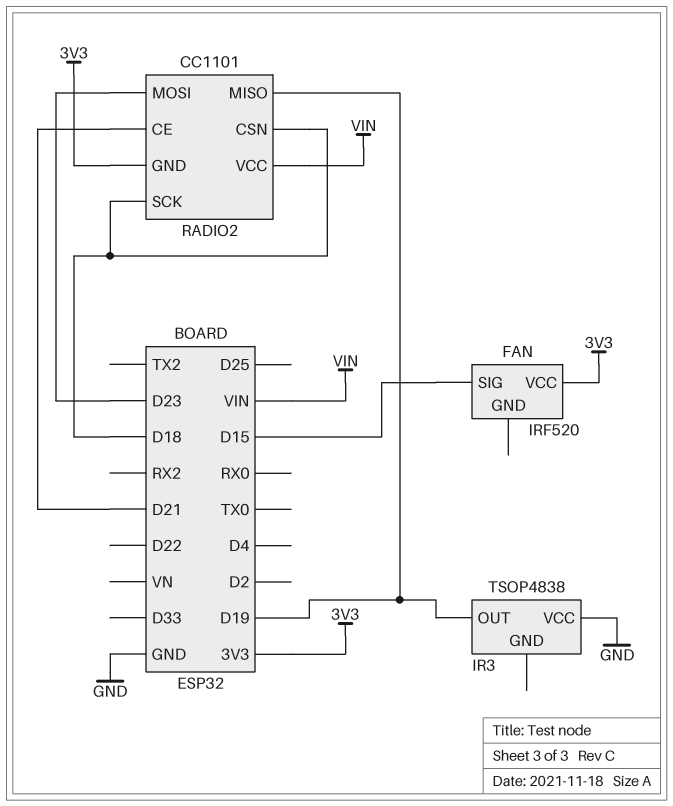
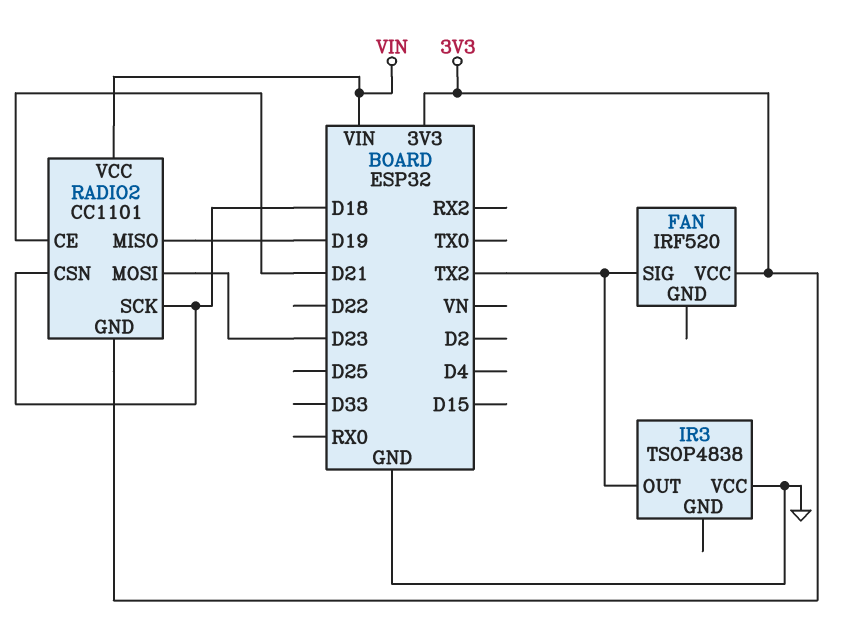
FAN pin SIG: D15 -> TX2
IR3 pin OUT: D19 -> TX2

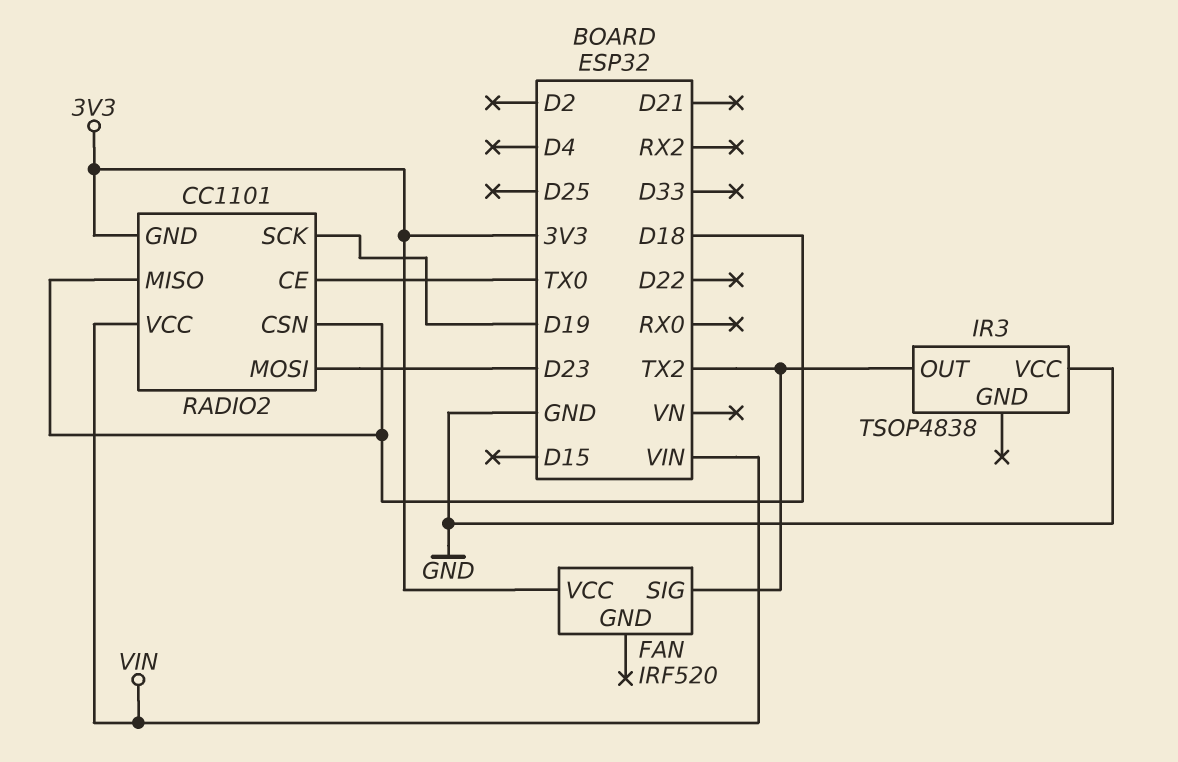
RADIO2 pin CE: D21 -> TX0
RADIO2 pin MISO: D19 -> D18
RADIO2 pin SCK: D18 -> D19

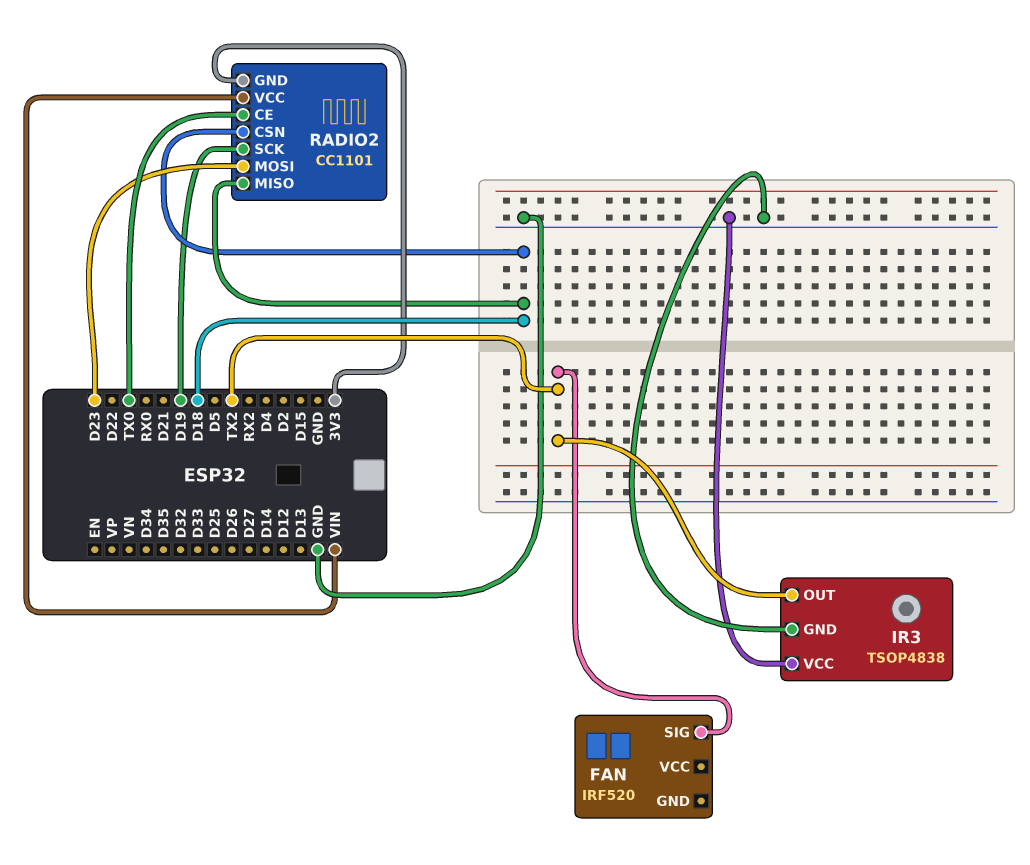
FAN pin VCC: 3V3 -> none
IR3 pin GND: none -> GND

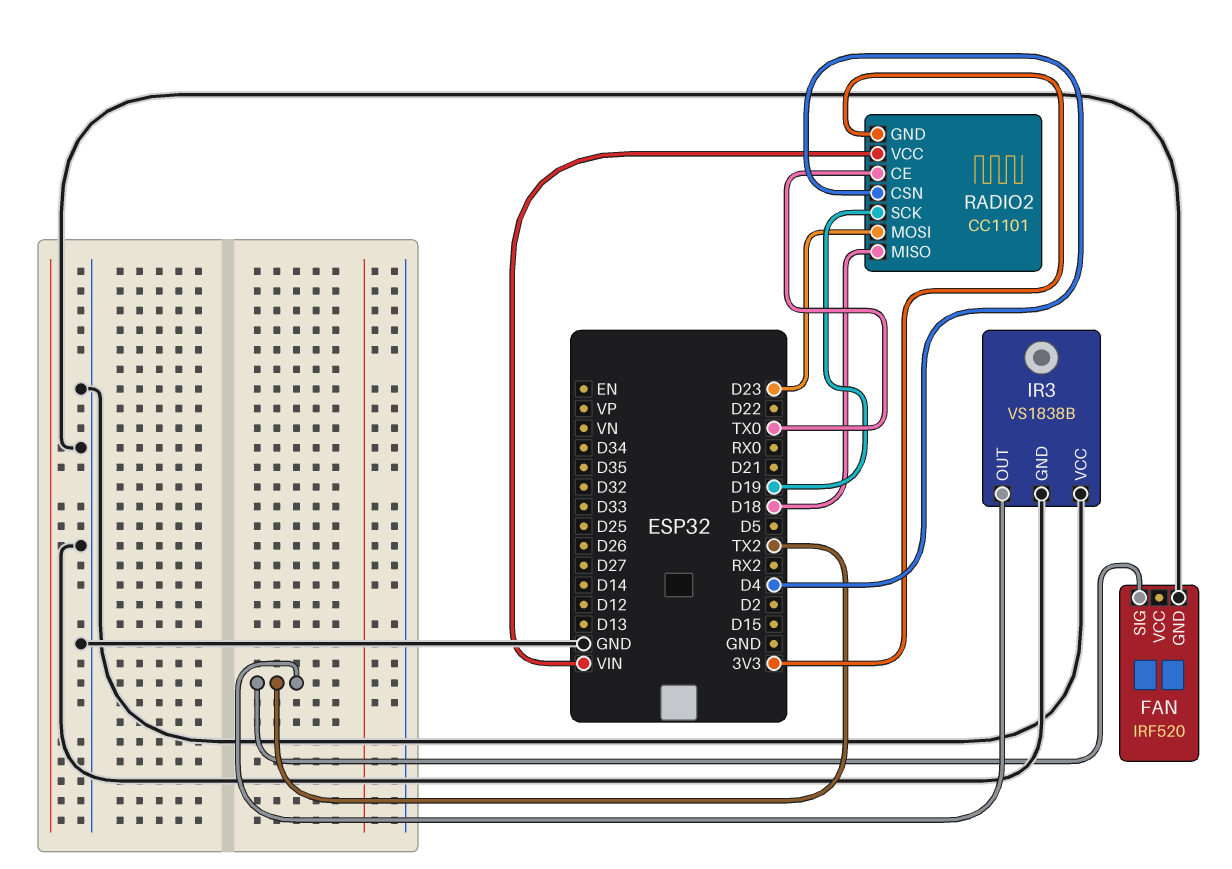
FAN pin GND: none -> GND
IR3: TSOP4838 -> VS1838B
RADIO2 pin CSN: D18 -> D4

